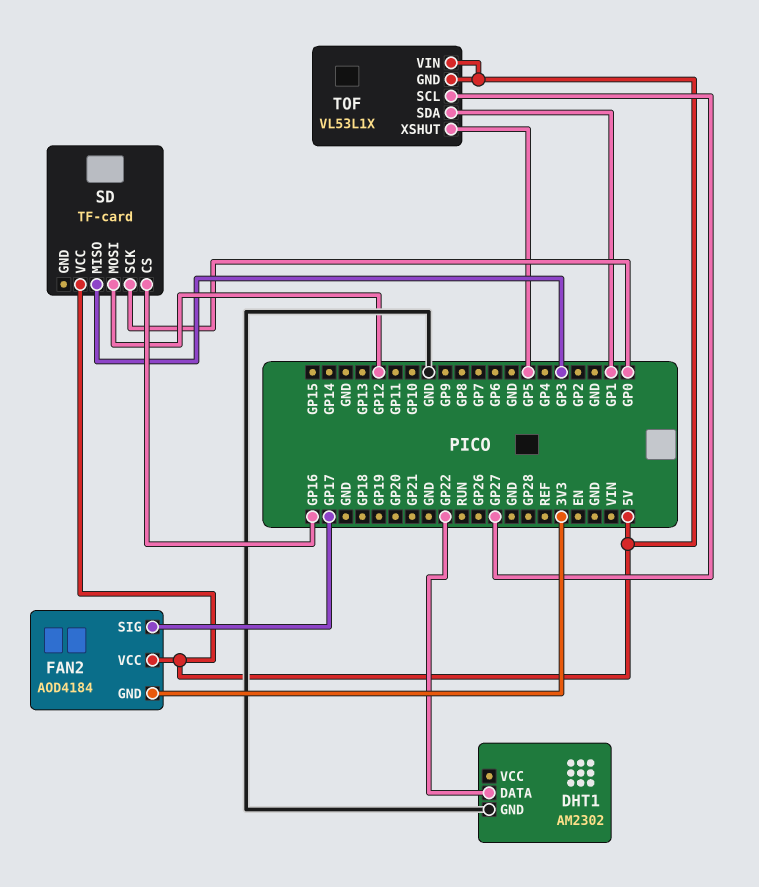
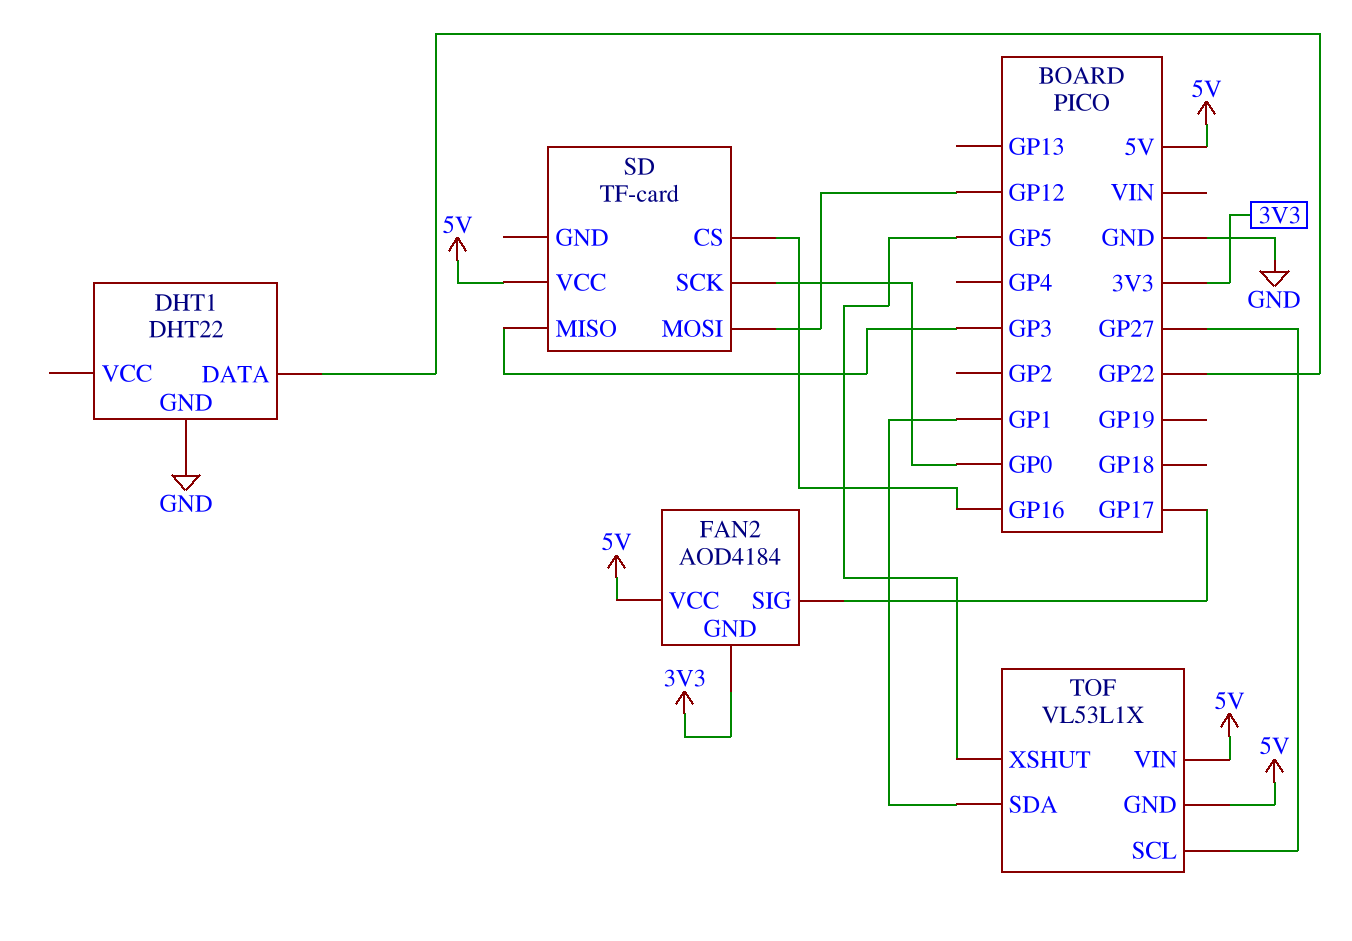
DHT1: AM2302 -> DHT22

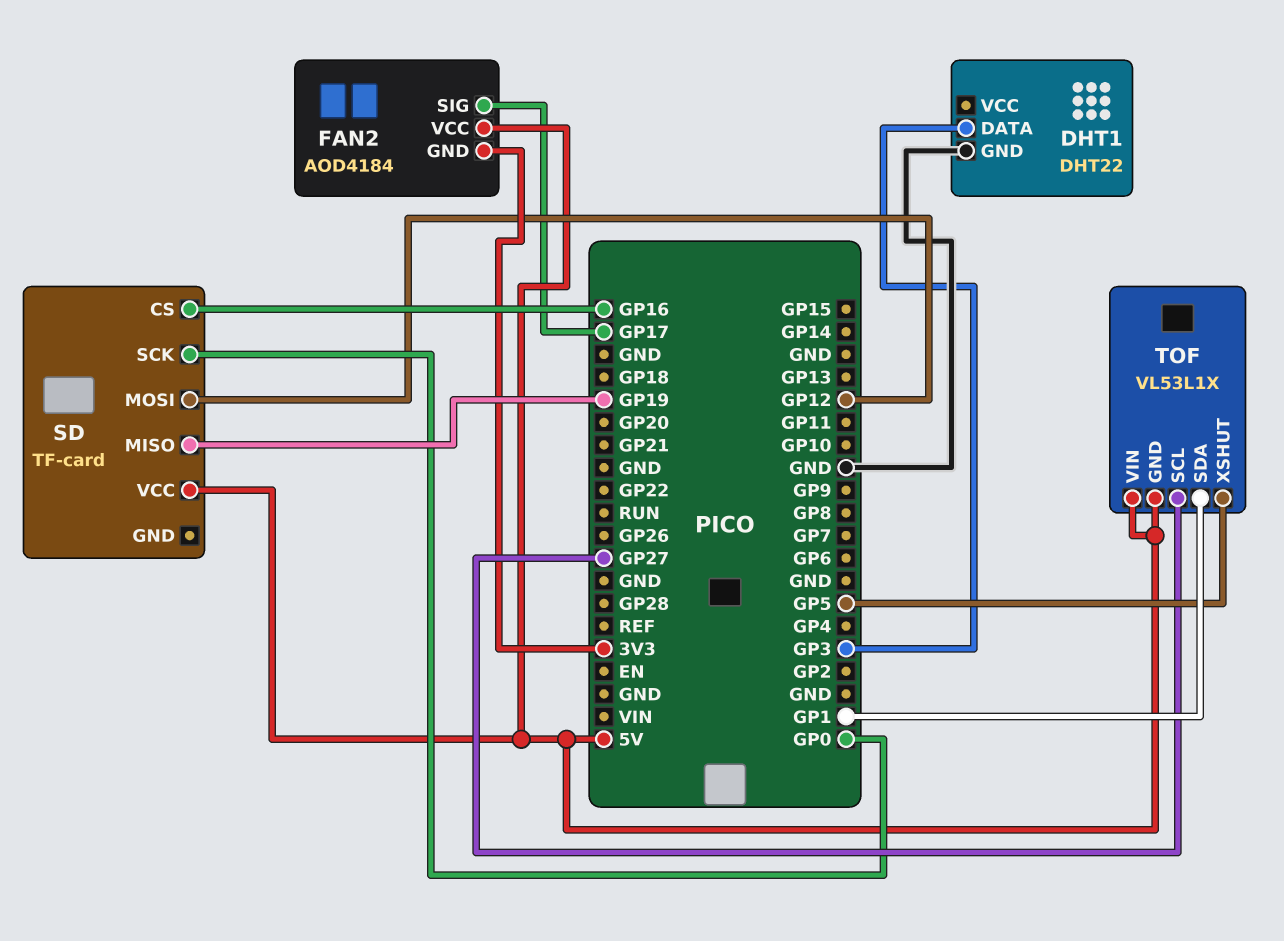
DHT1 pin DATA: GP22 -> GP3
SD pin MISO: GP3 -> GP19

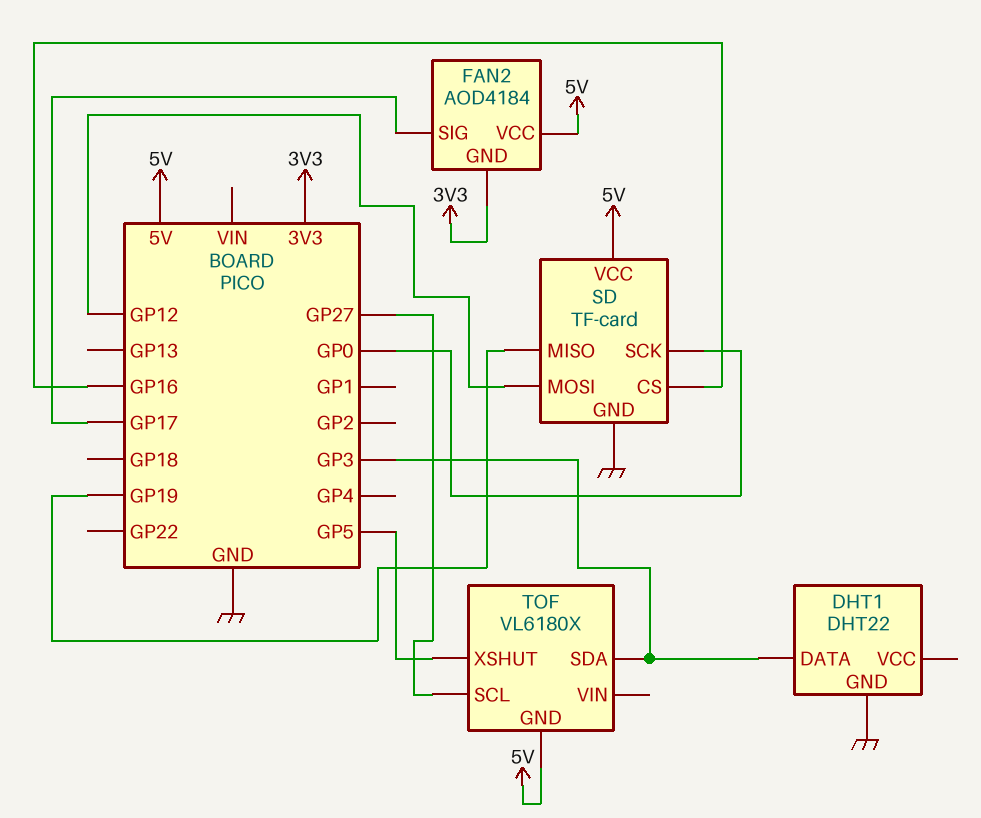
SD pin GND: none -> GND
TOF: VL53L1X -> VL6180X
TOF pin SDA: GP1 -> GP3
TOF pin VIN: 5V -> none

